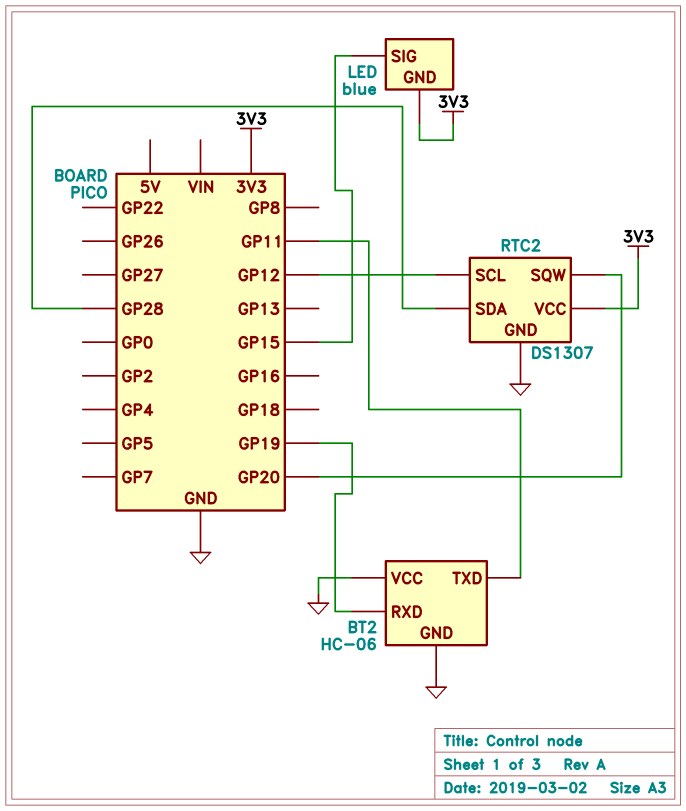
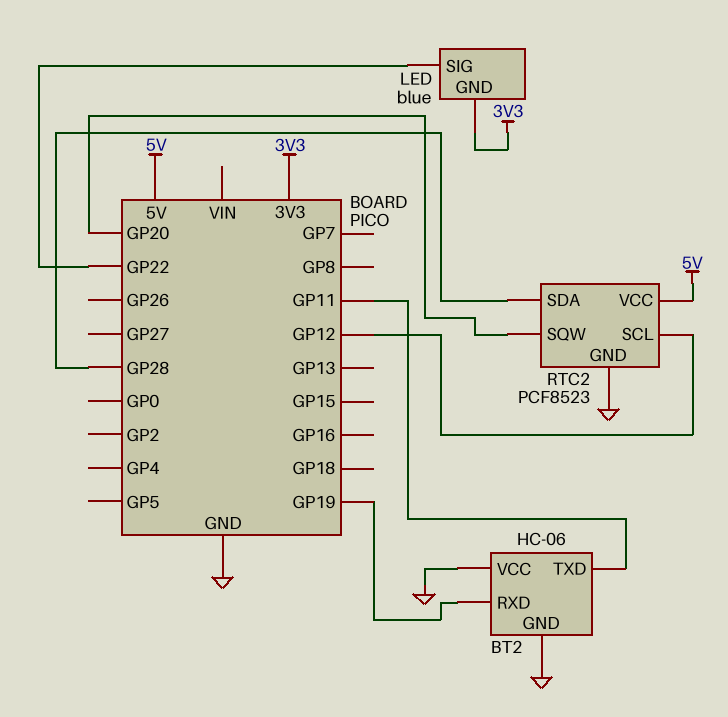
LED pin SIG: GP15 -> GP22
RTC2: DS1307 -> PCF8523
RTC2 pin VCC: 3V3 -> 5V

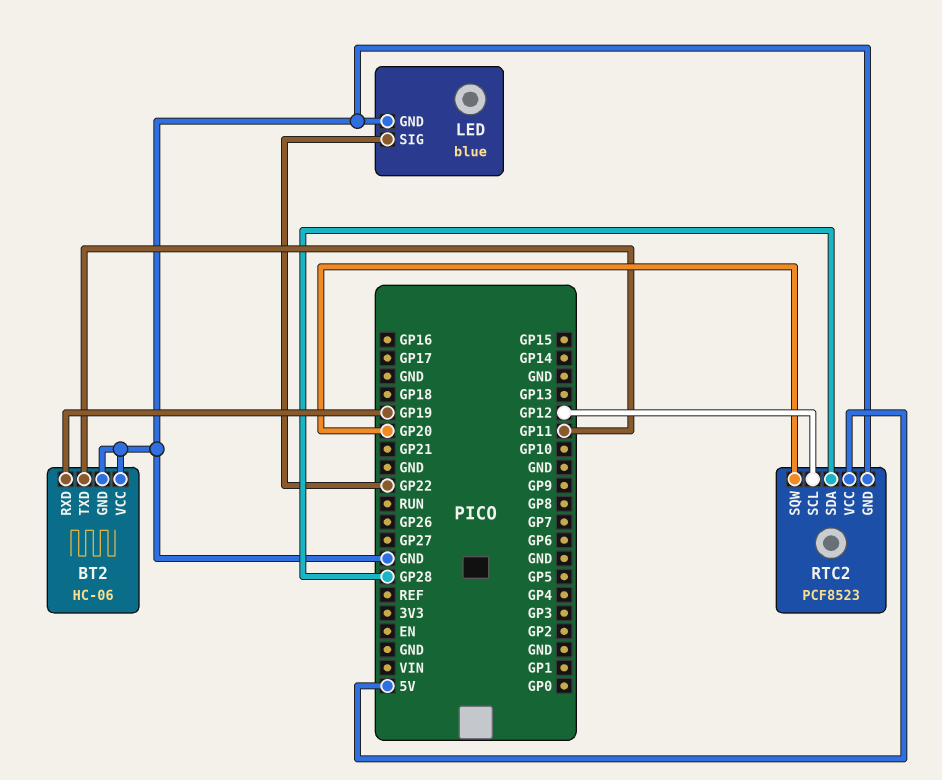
LED pin GND: 3V3 -> GND

